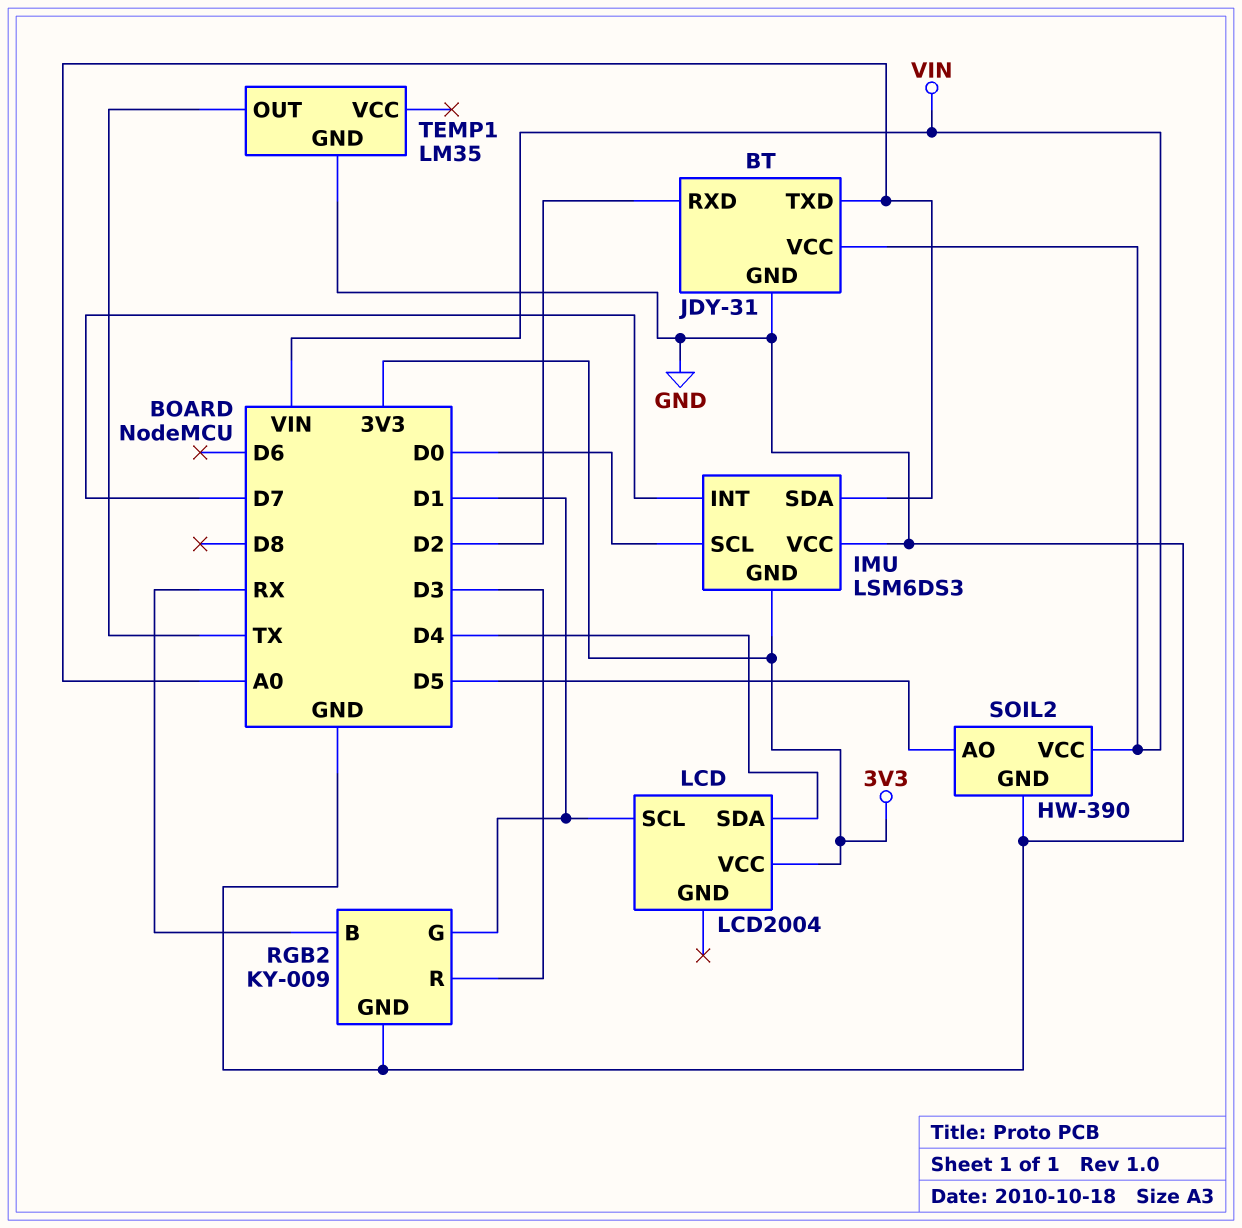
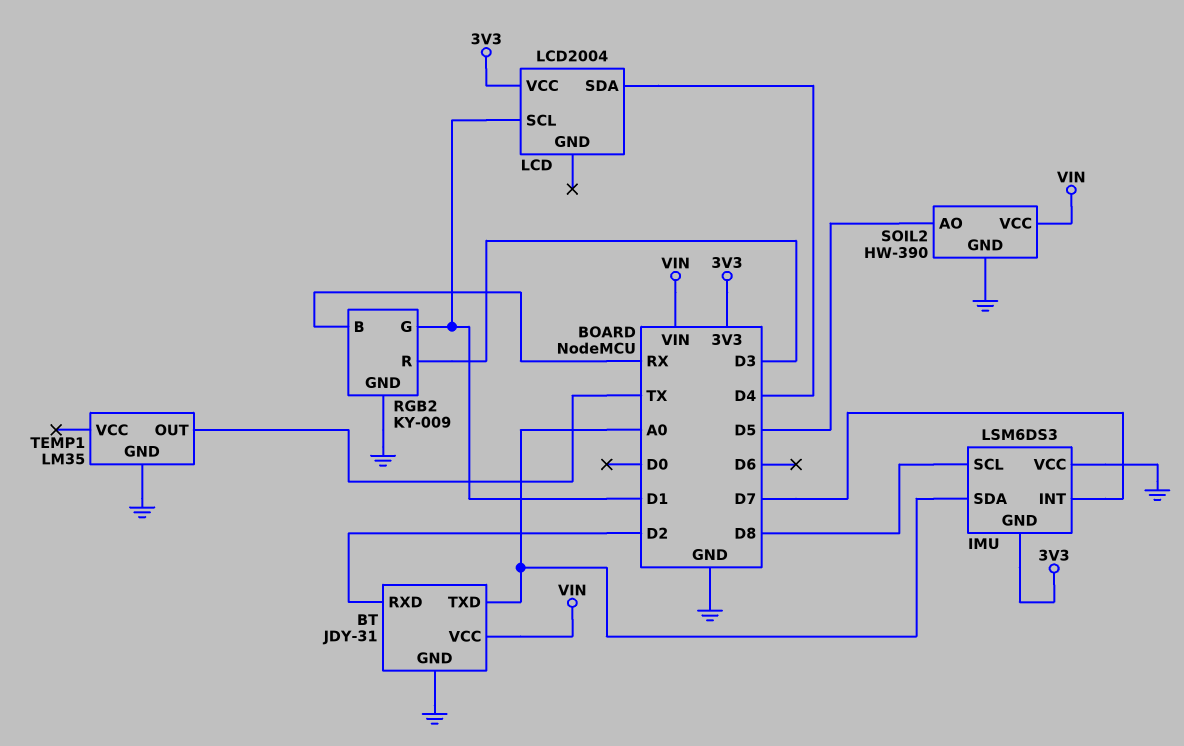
IMU pin SCL: D0 -> D8

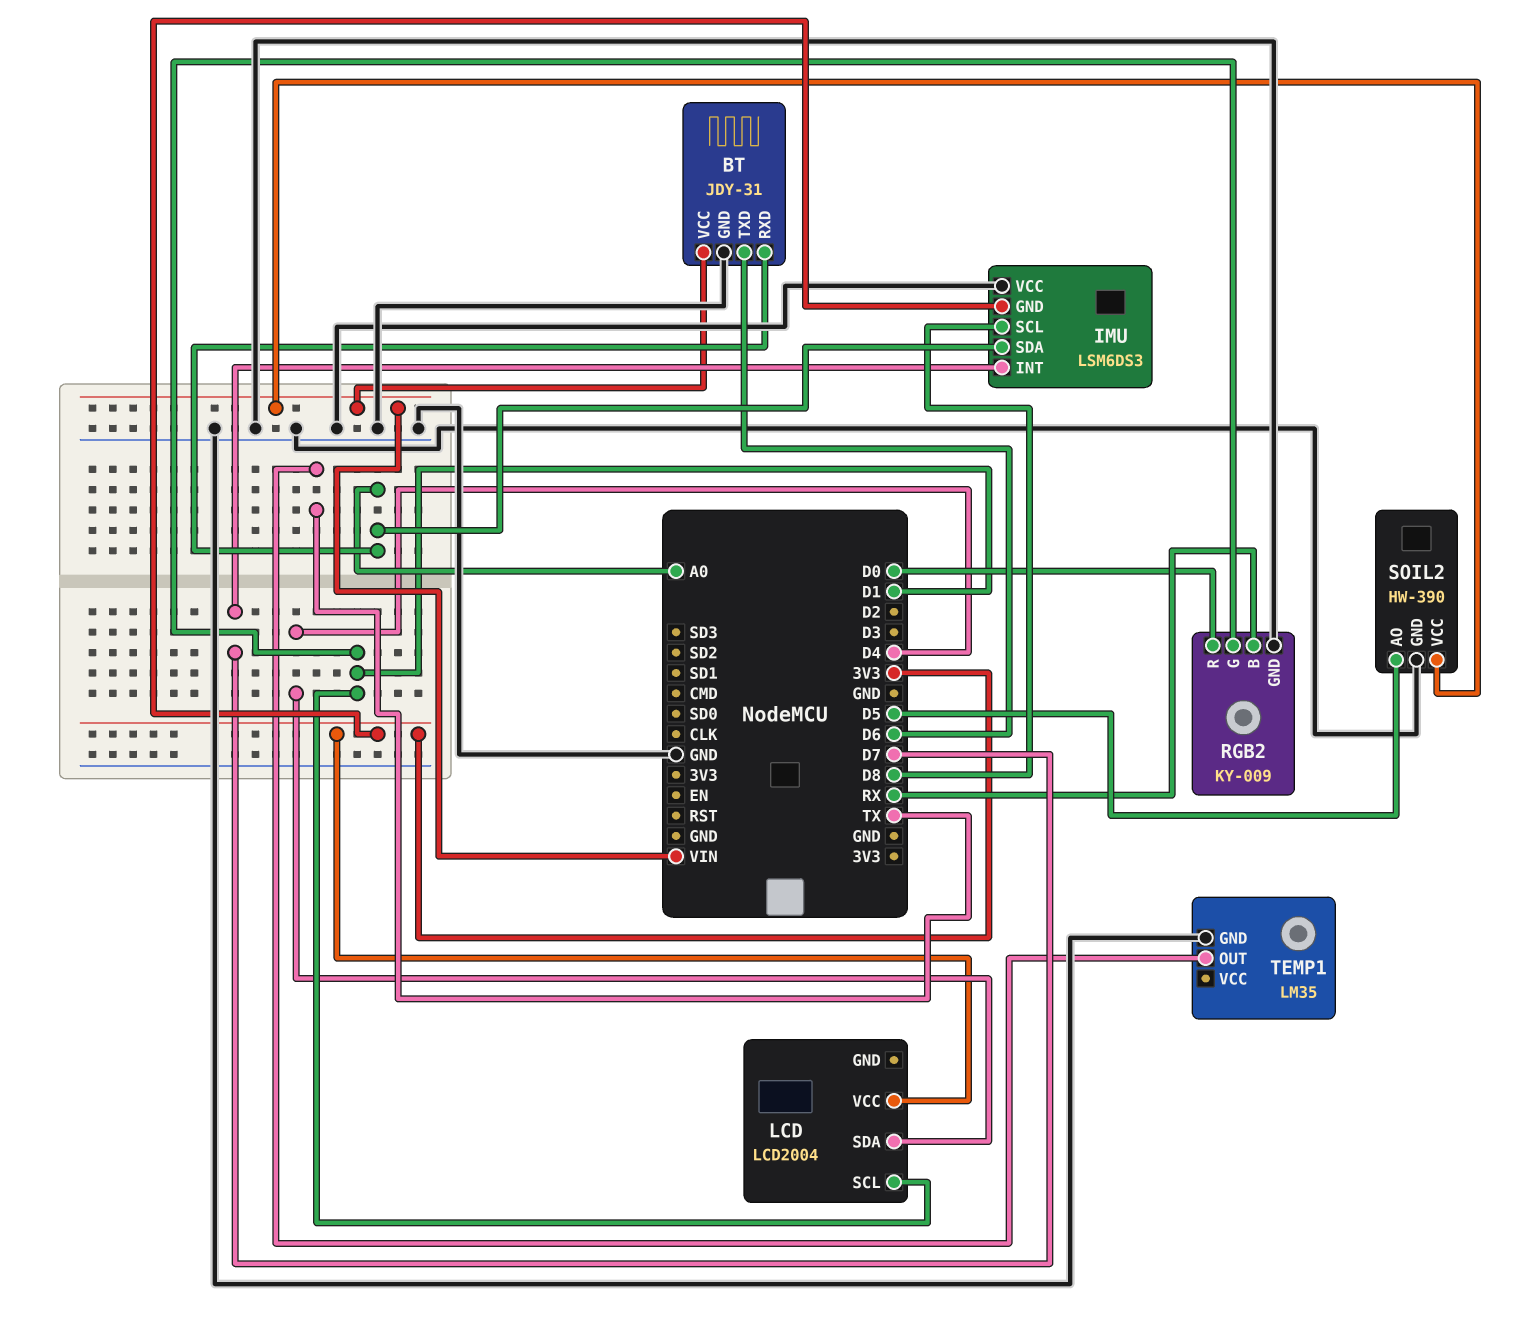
BT pin RXD: D2 -> A0
BT pin TXD: A0 -> D6
RGB2 pin R: D3 -> D0

